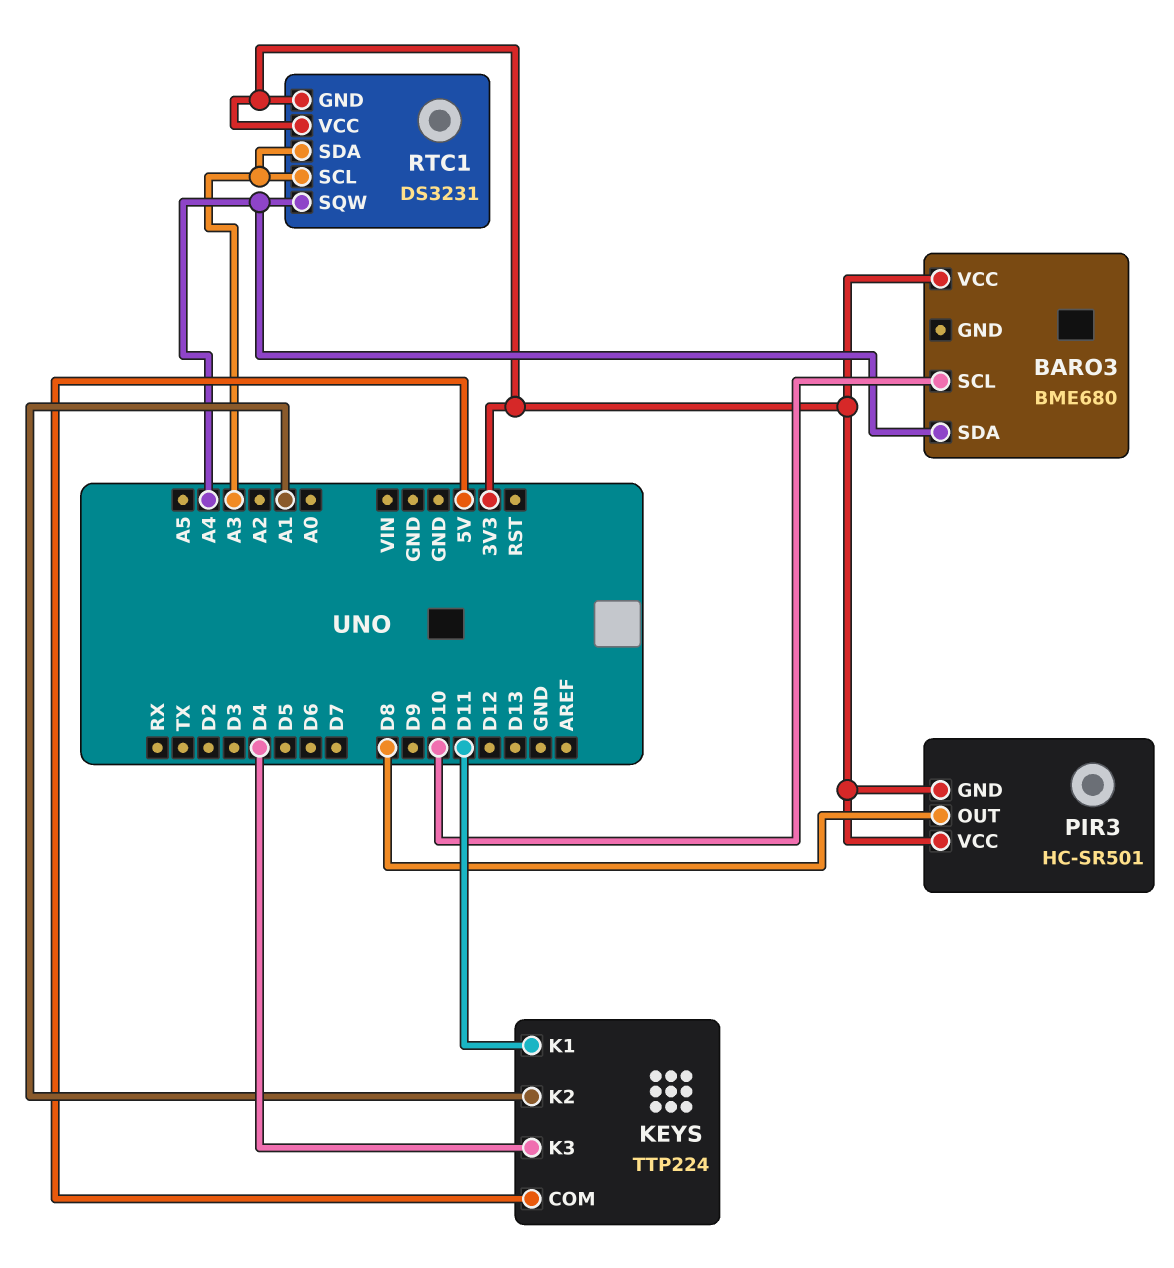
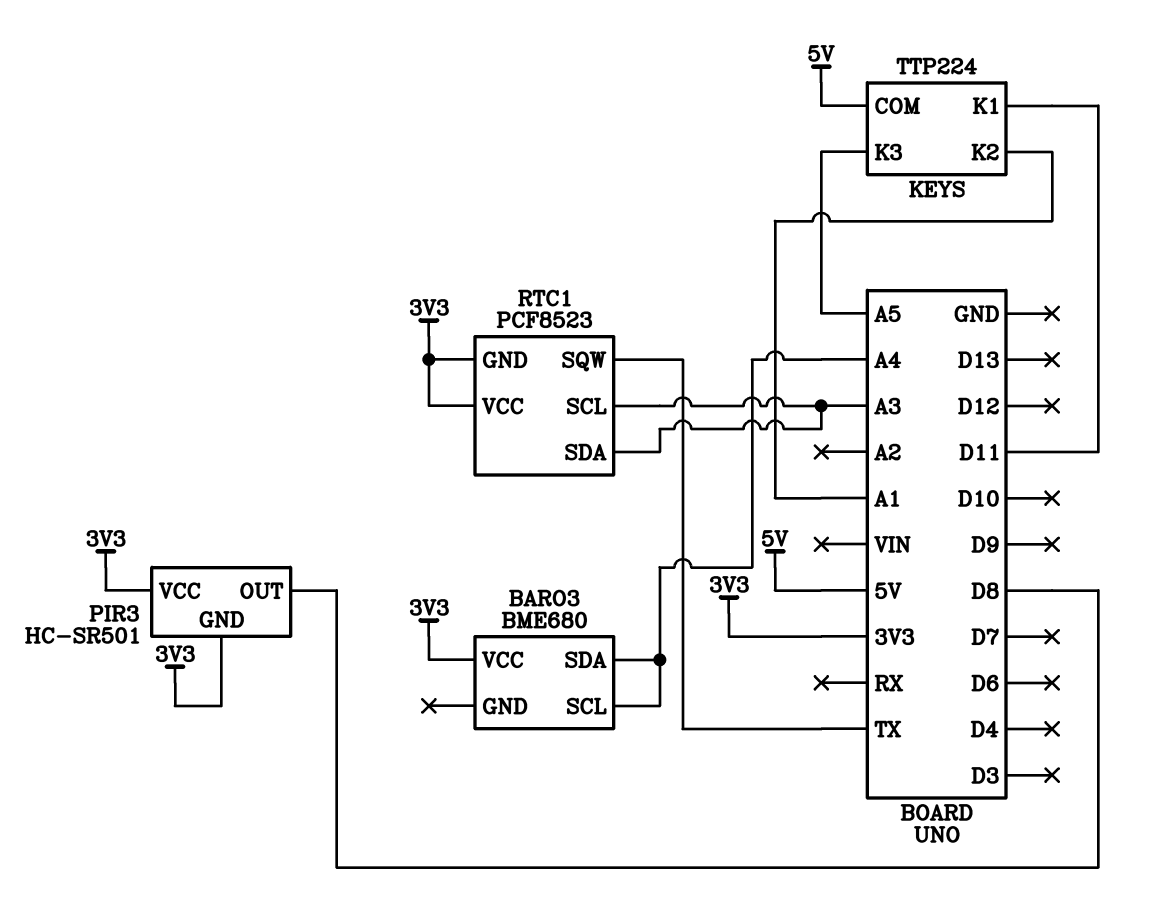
BARO3 pin SCL: D10 -> A4
KEYS pin K3: D4 -> A5
RTC1: DS3231 -> PCF8523
RTC1 pin SQW: A4 -> TX

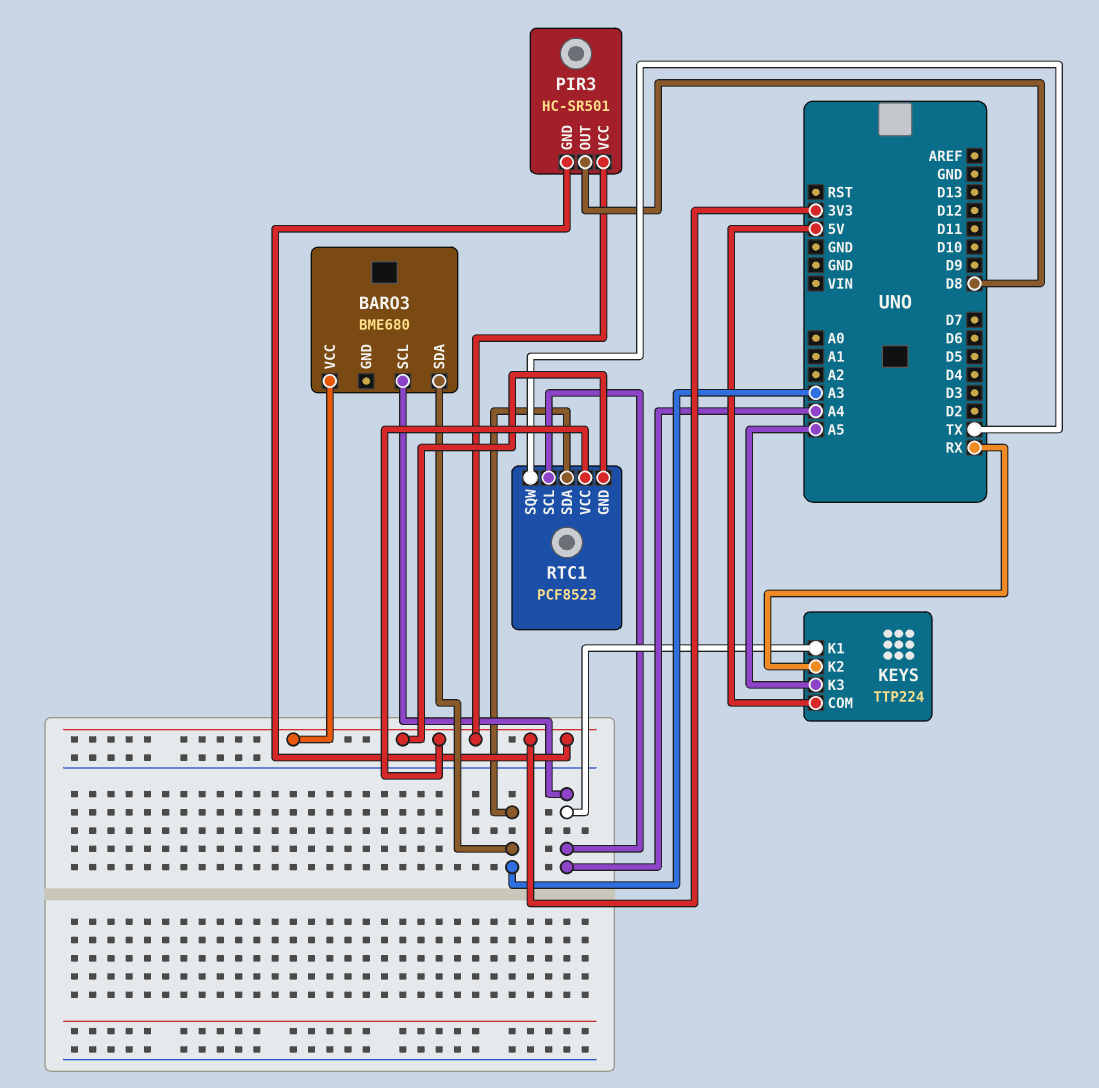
BARO3 pin SDA: A4 -> A3
KEYS pin K1: D11 -> A4
KEYS pin K2: A1 -> RX
RTC1 pin SCL: A3 -> A4

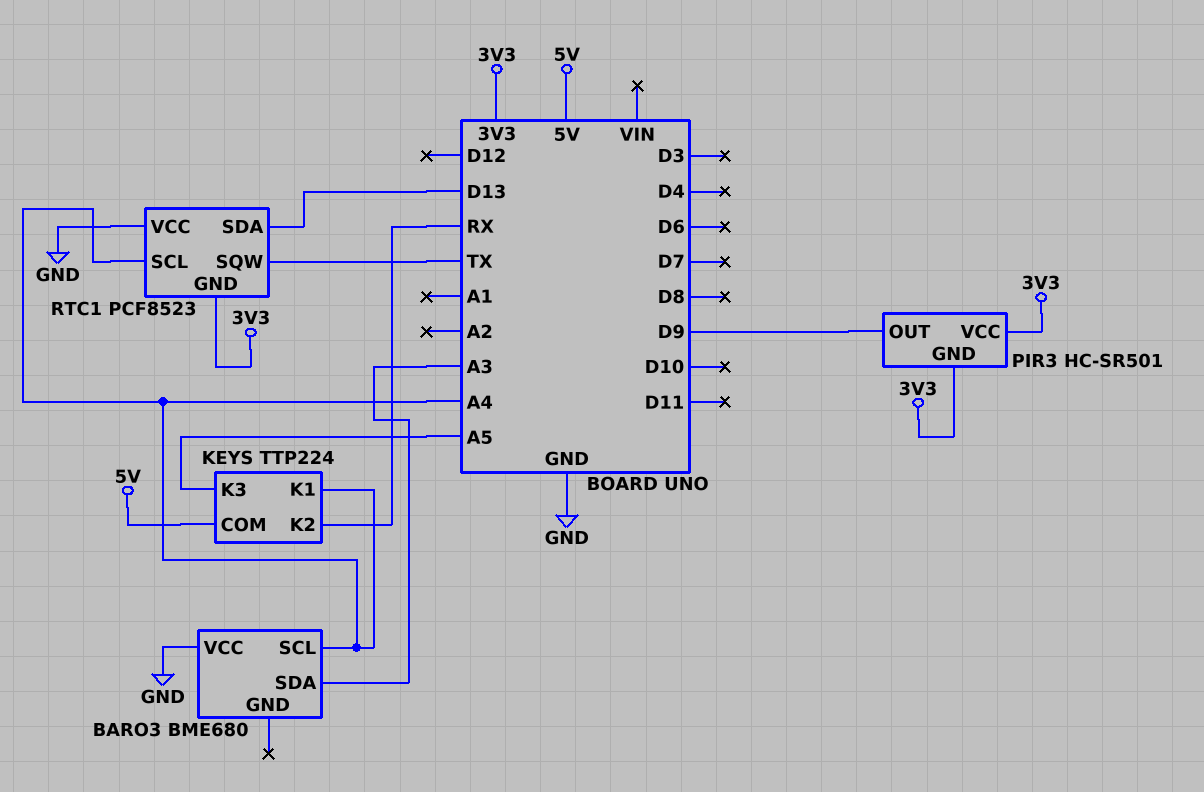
BARO3 pin VCC: 3V3 -> GND
PIR3 pin OUT: D8 -> D9
RTC1 pin SDA: A3 -> D13
RTC1 pin VCC: 3V3 -> GND

